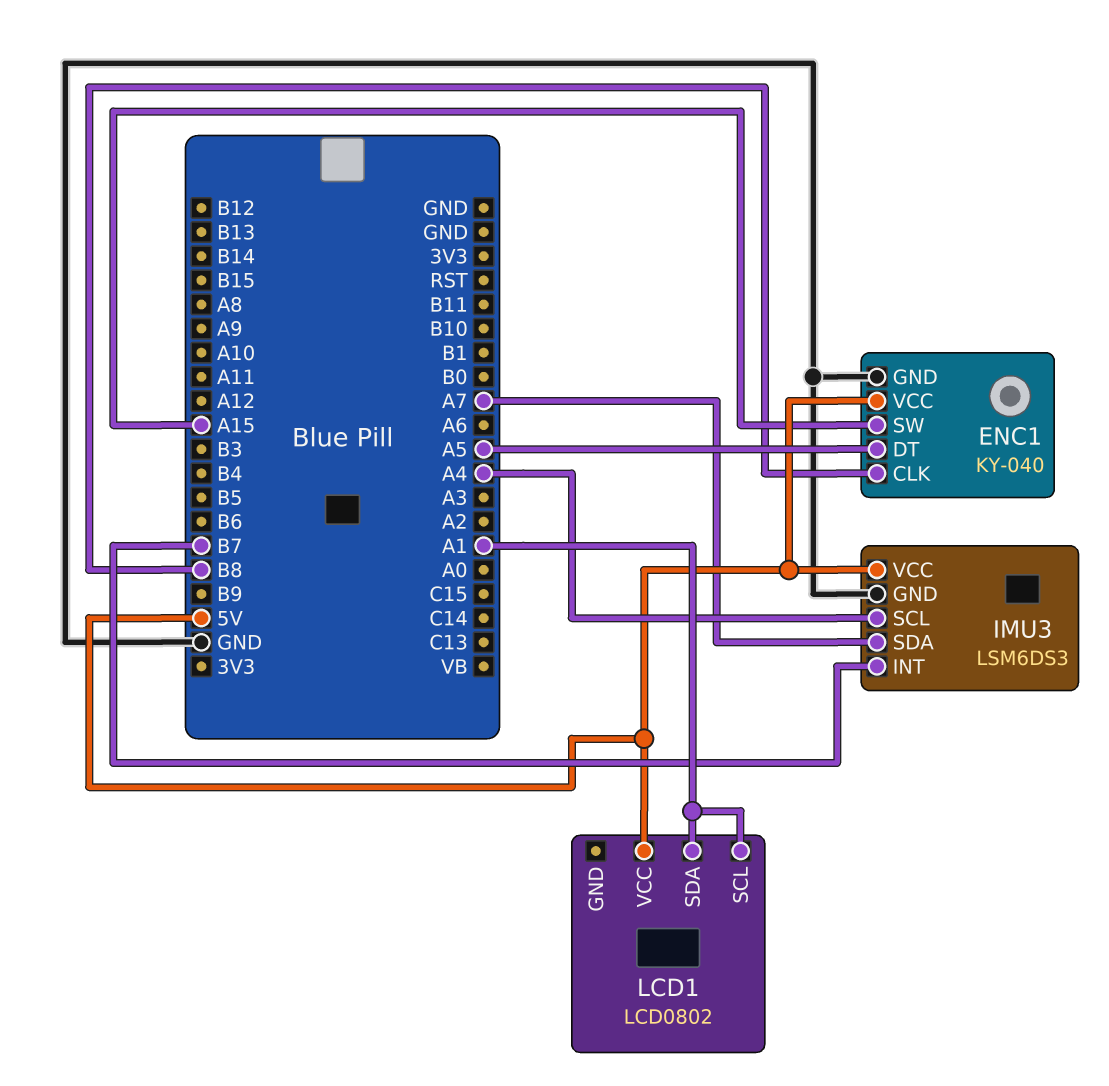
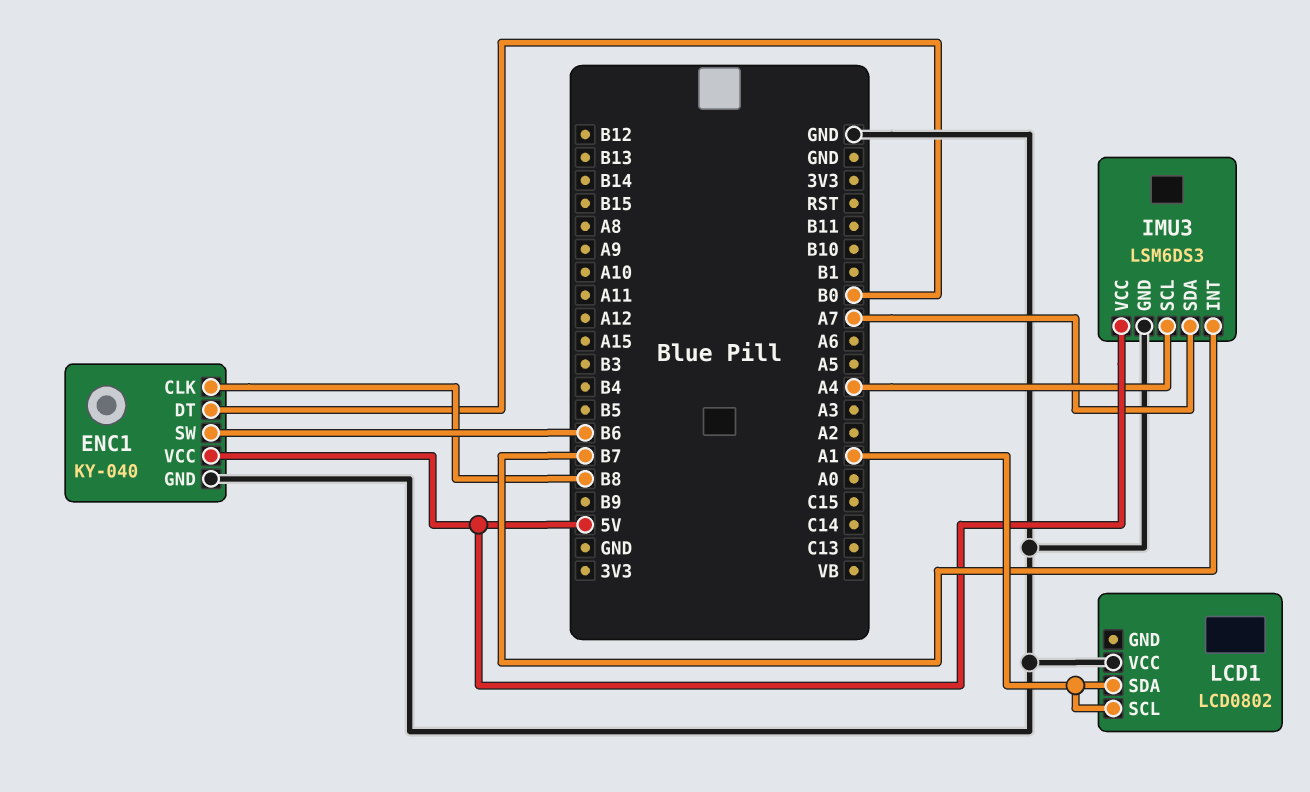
ENC1 pin DT: A5 -> B0
ENC1 pin SW: A15 -> B6
LCD1 pin VCC: 5V -> GND

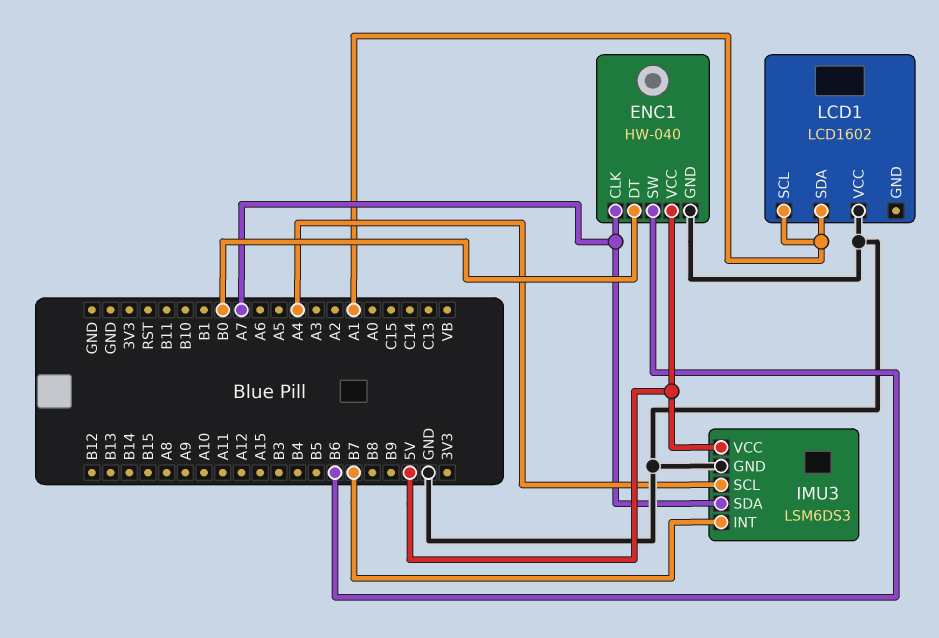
ENC1: KY-040 -> HW-040
ENC1 pin CLK: B8 -> A7
LCD1: LCD0802 -> LCD1602

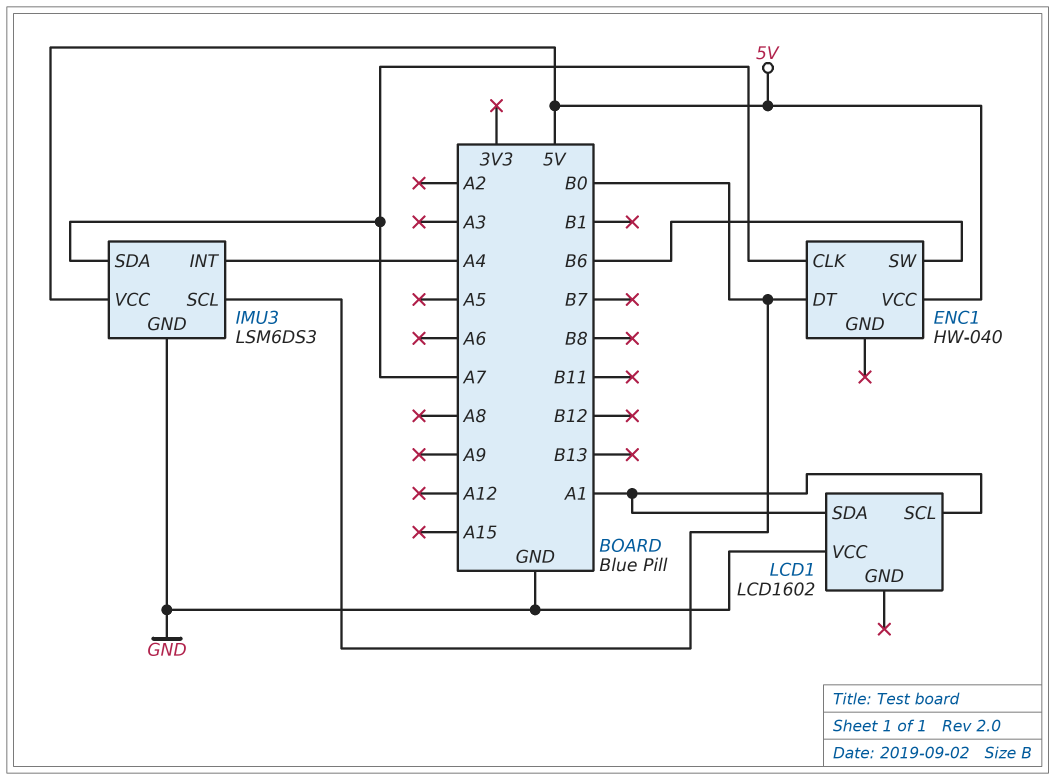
ENC1 pin GND: GND -> none
IMU3 pin INT: B7 -> A4
IMU3 pin SCL: A4 -> B0

